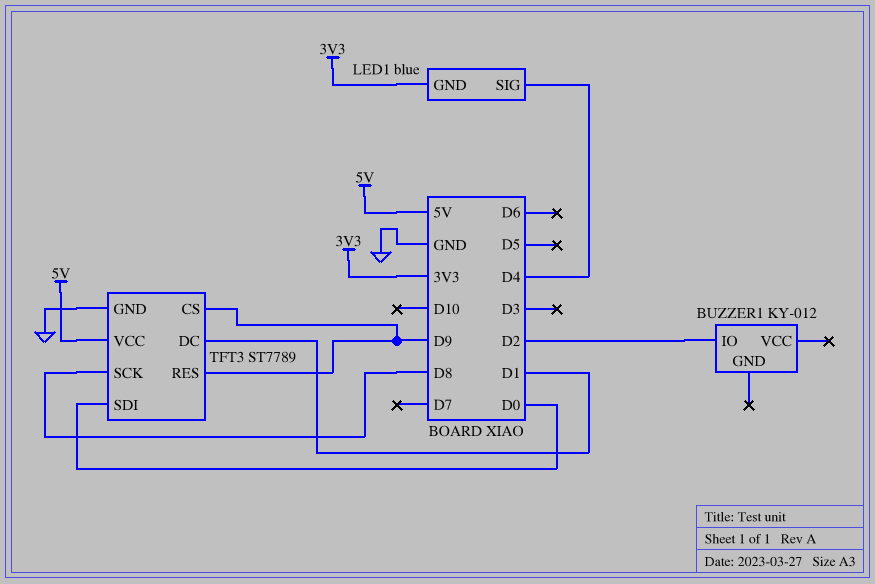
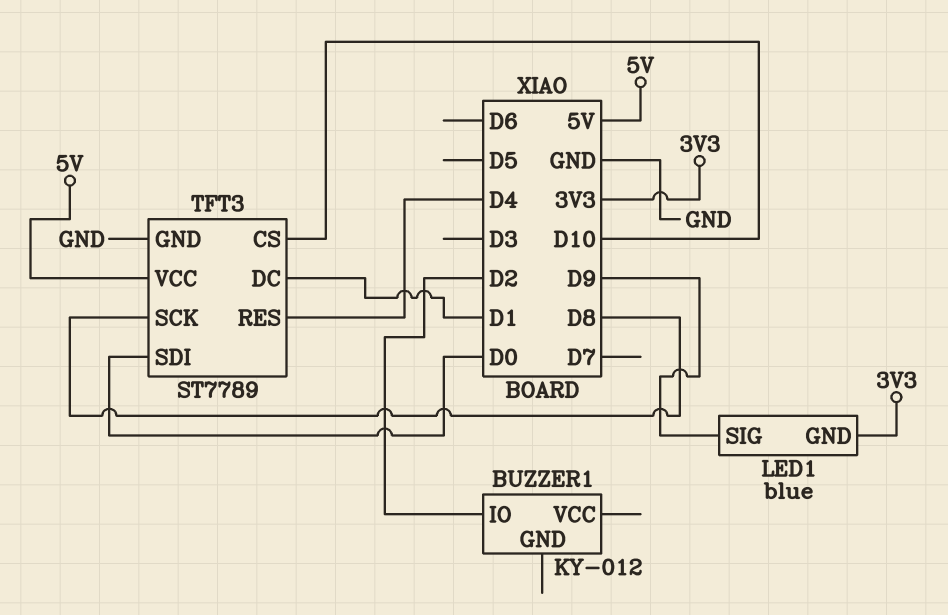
LED1 pin SIG: D4 -> D9
TFT3 pin CS: D9 -> D10
TFT3 pin RES: D9 -> D4

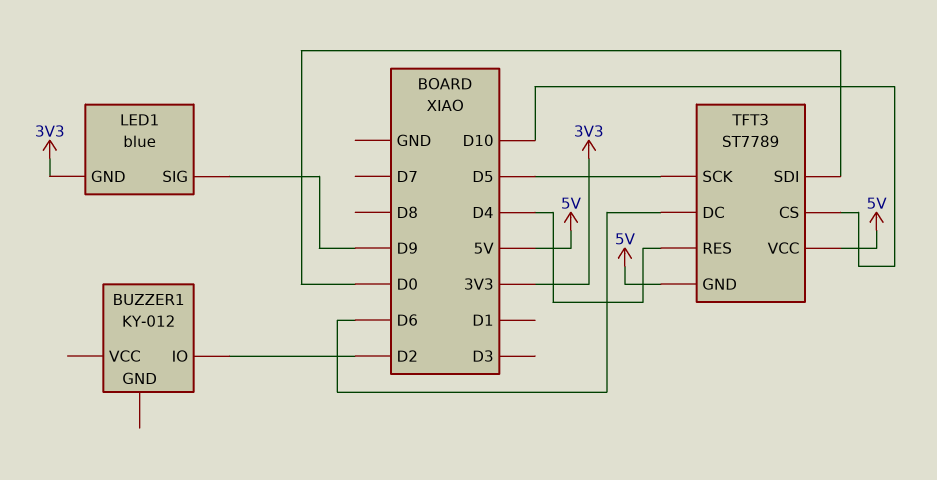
TFT3 pin DC: D1 -> D6
TFT3 pin GND: GND -> 5V
TFT3 pin SCK: D8 -> D5

